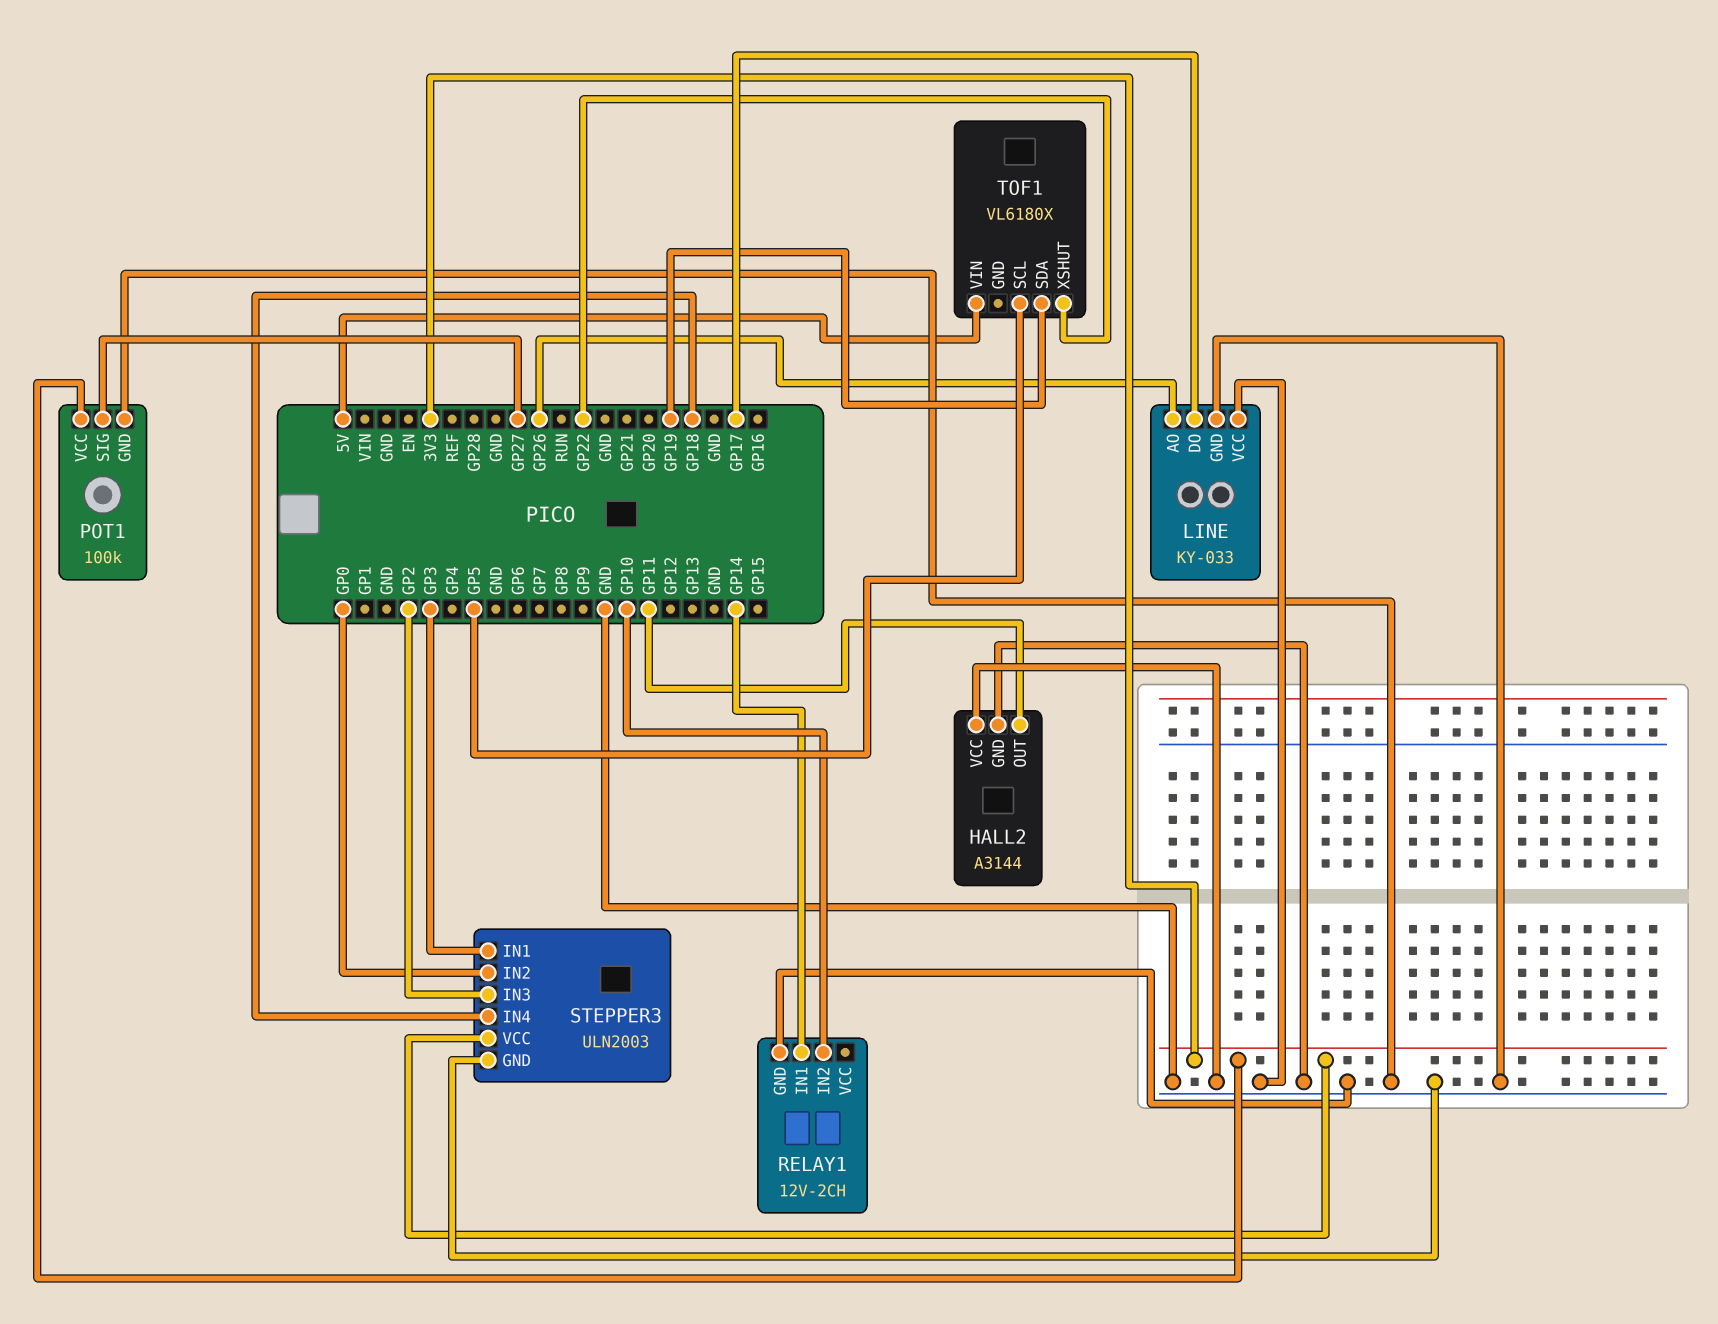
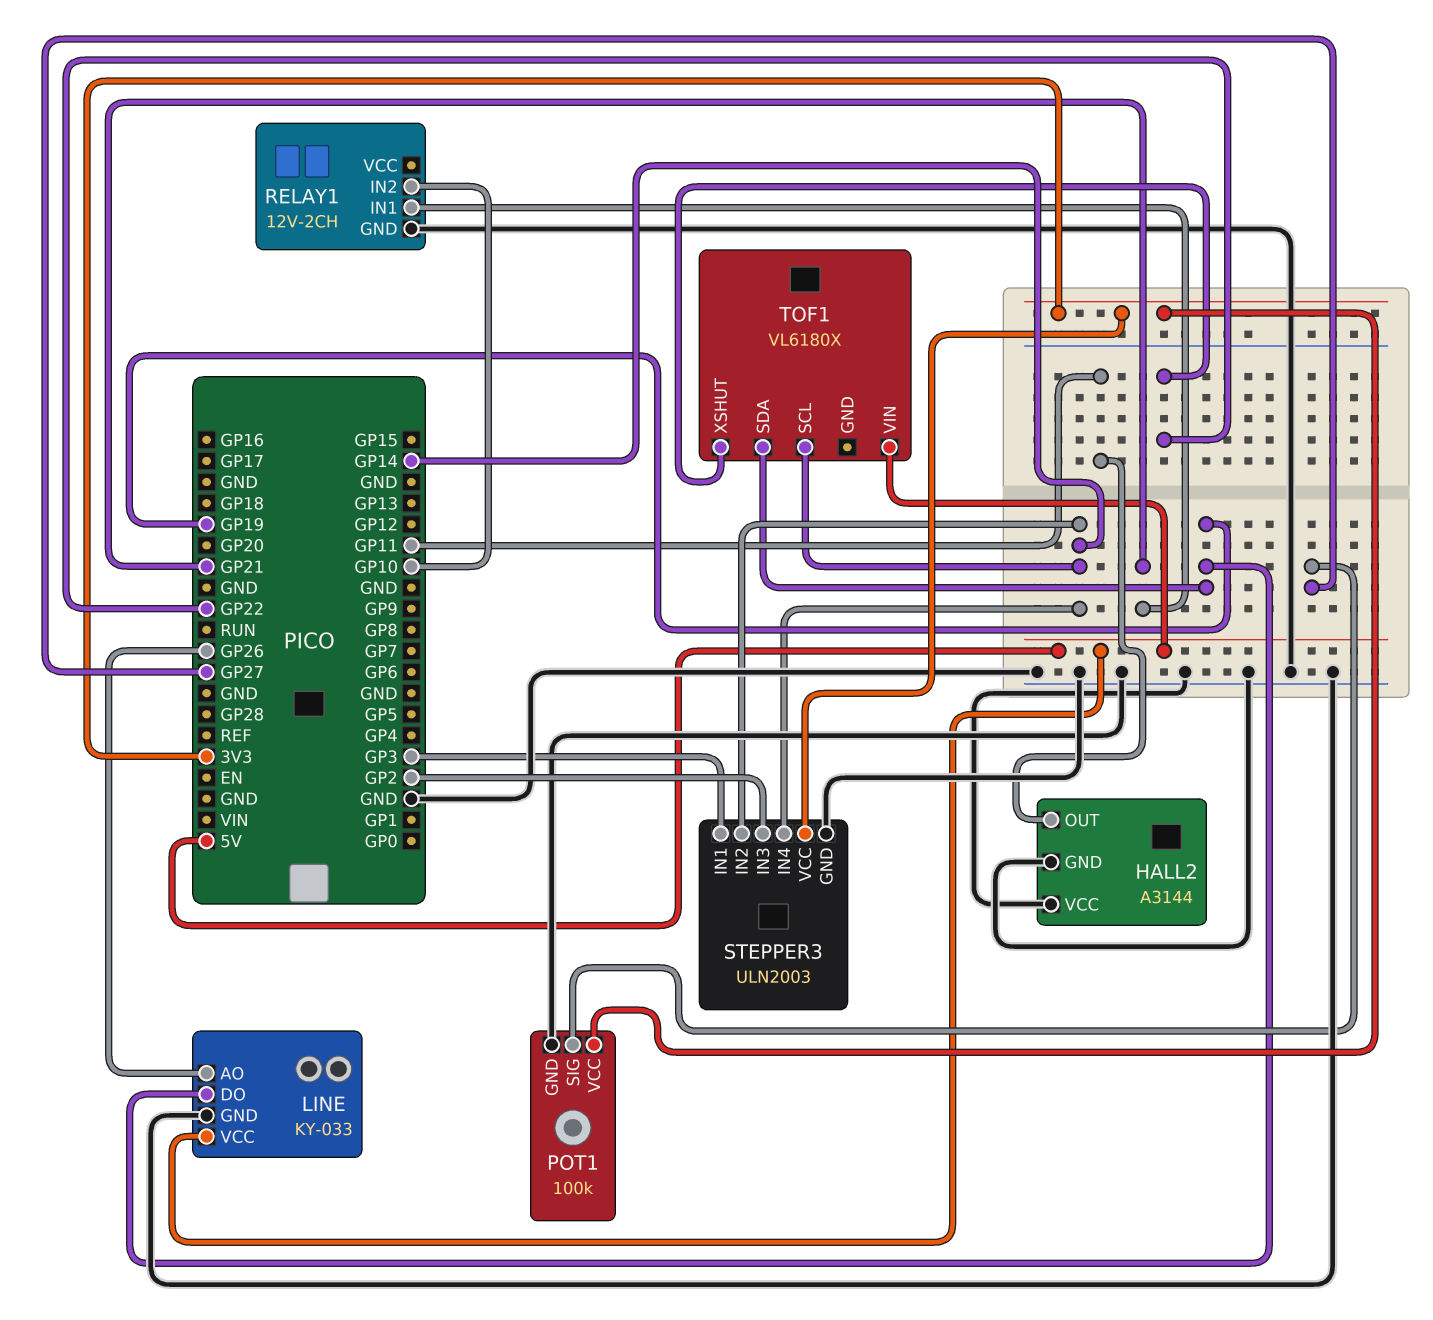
LINE pin DO: GP17 -> GP19
LINE pin VCC: GND -> 5V
RELAY1 pin IN1: GP14 -> GP21
STEPPER3 pin IN2: GP0 -> GP14
STEPPER3 pin IN4: GP18 -> GP14
TOF1 pin SCL: GP5 -> GP14

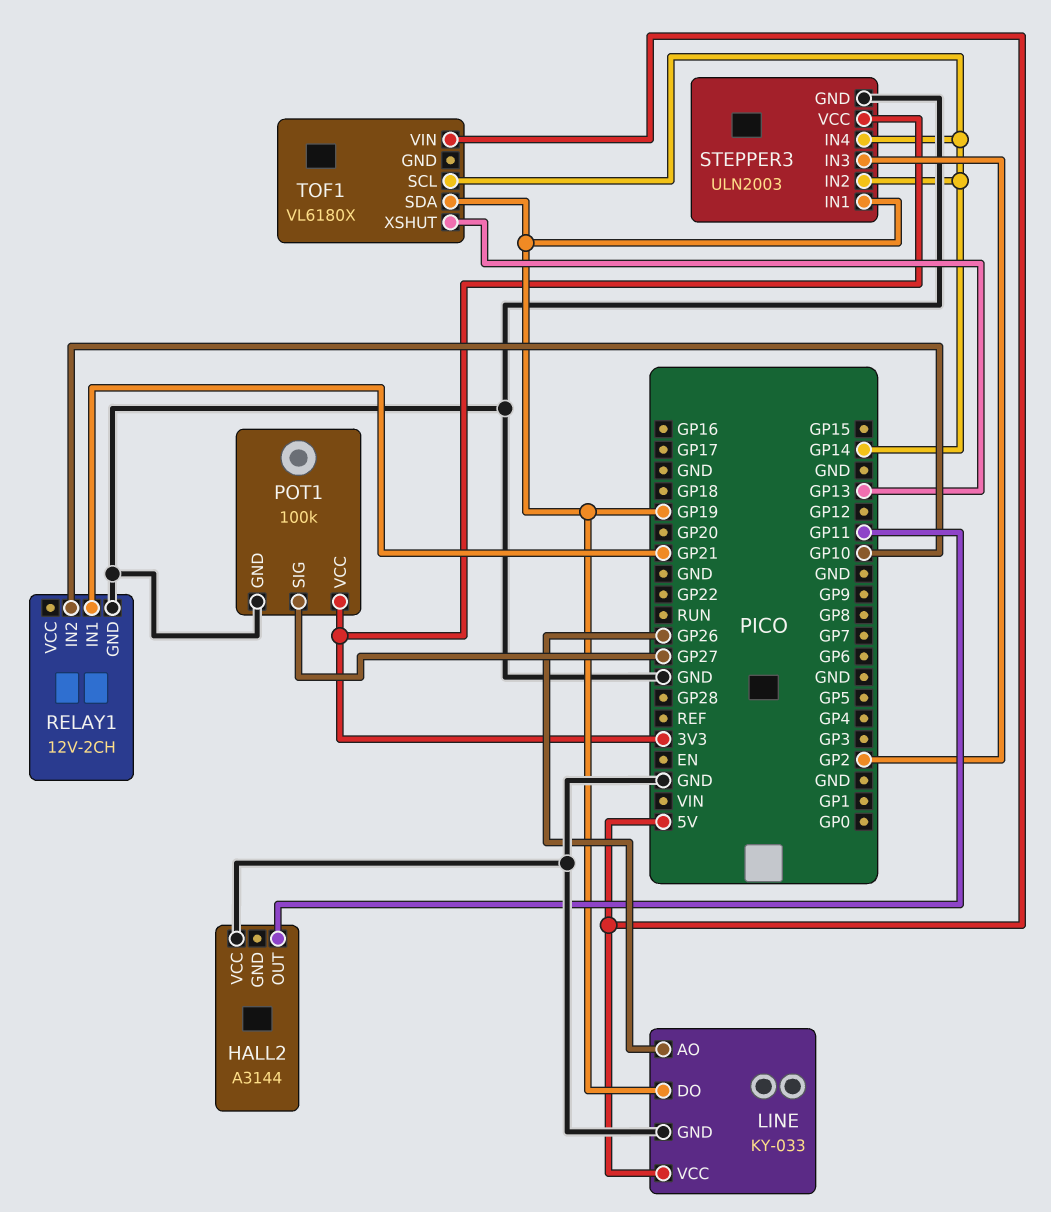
HALL2 pin GND: GND -> none
STEPPER3 pin IN1: GP3 -> GP19
TOF1 pin XSHUT: GP22 -> GP13

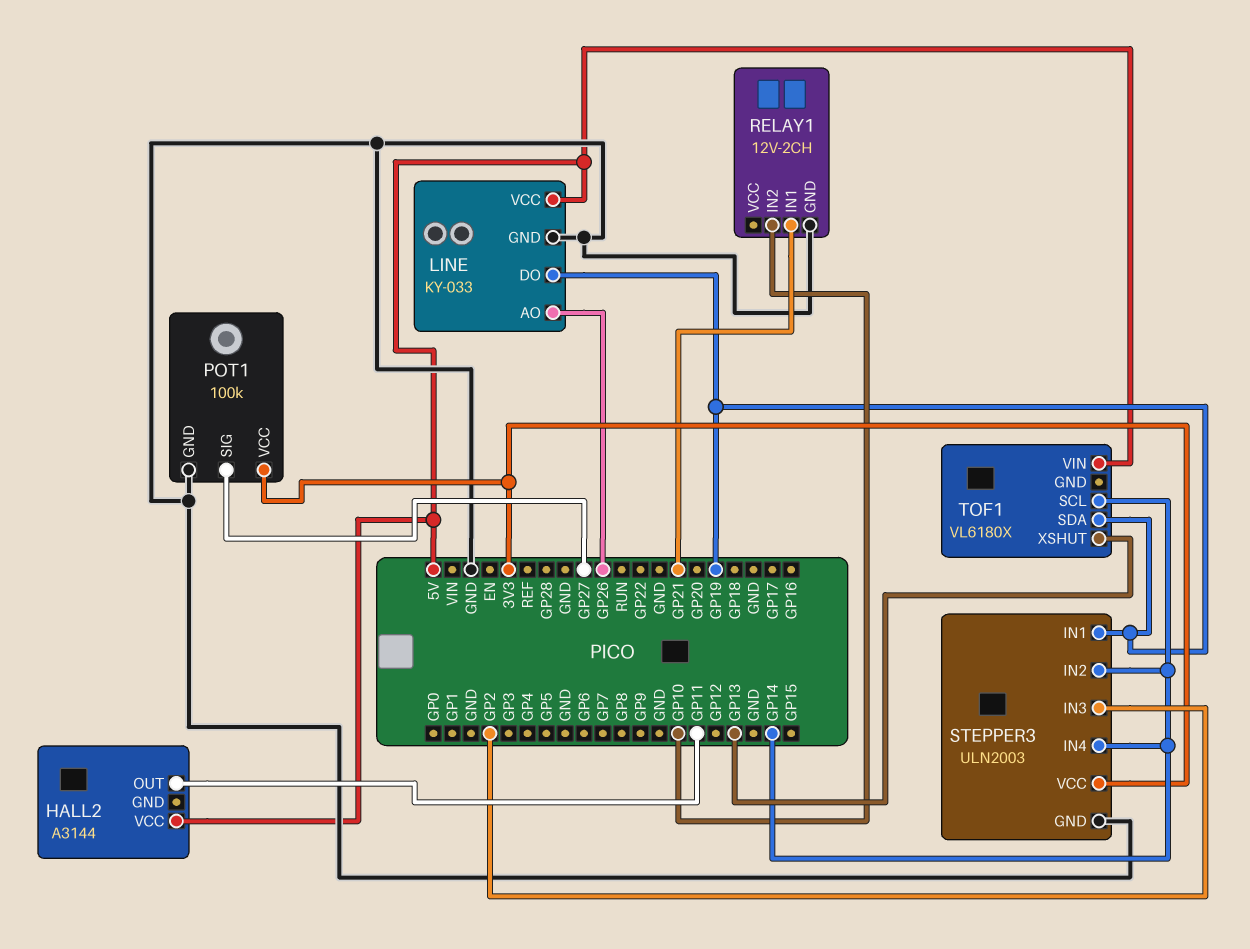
HALL2 pin VCC: GND -> 5V

